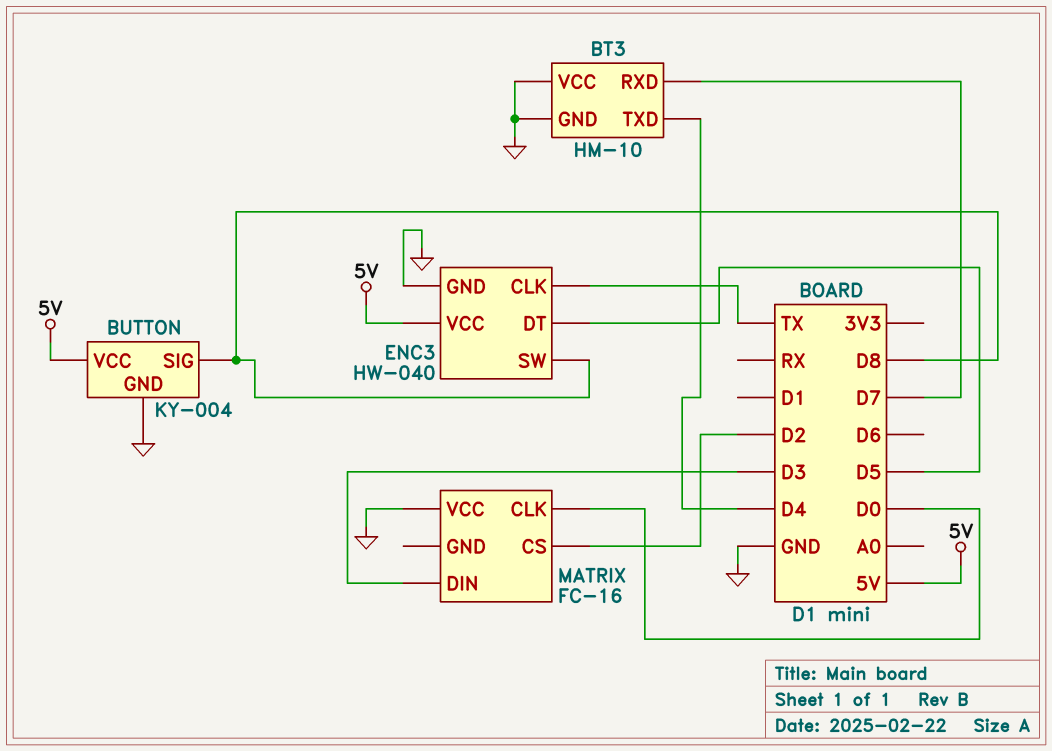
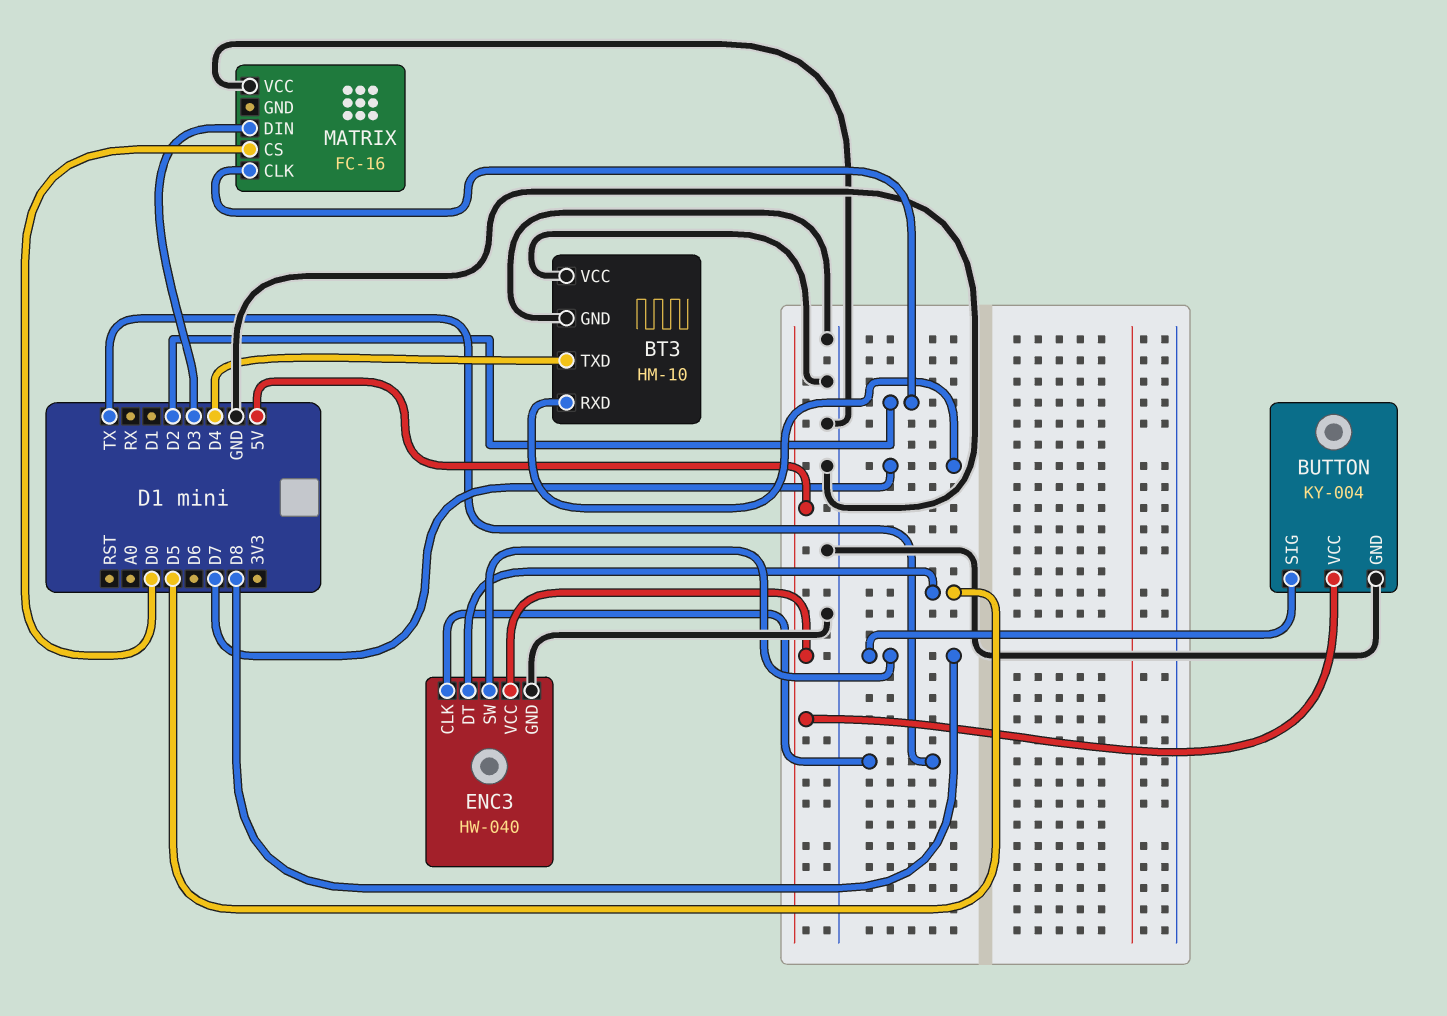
MATRIX pin CLK: D0 -> D2
MATRIX pin CS: D2 -> D0

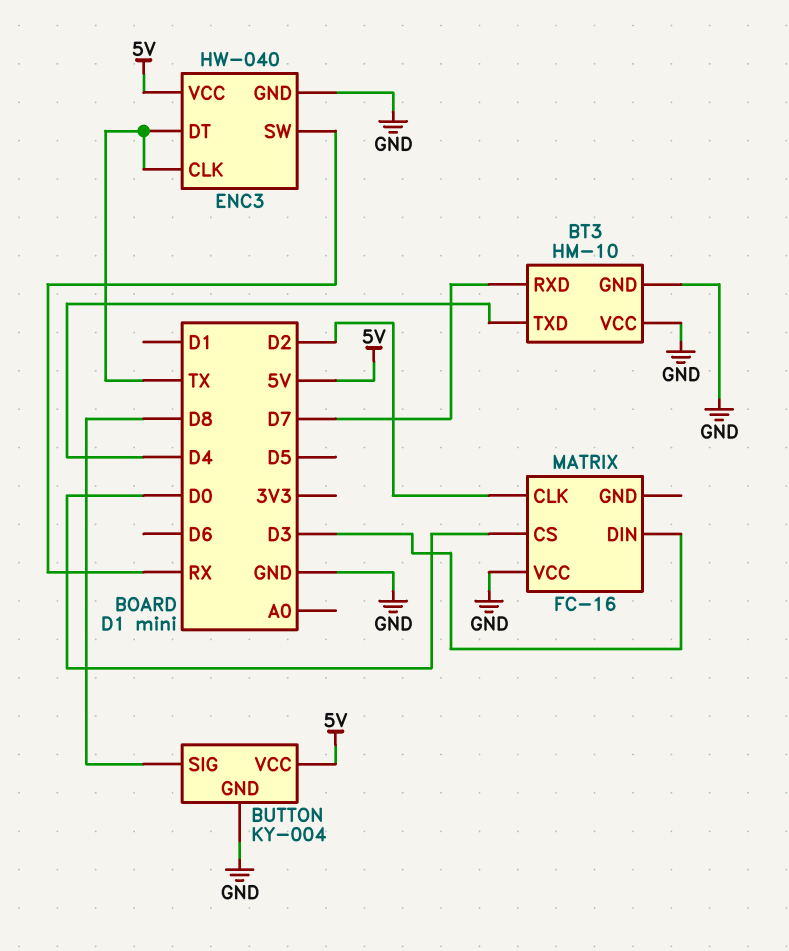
ENC3 pin DT: D5 -> TX
ENC3 pin SW: D8 -> RX

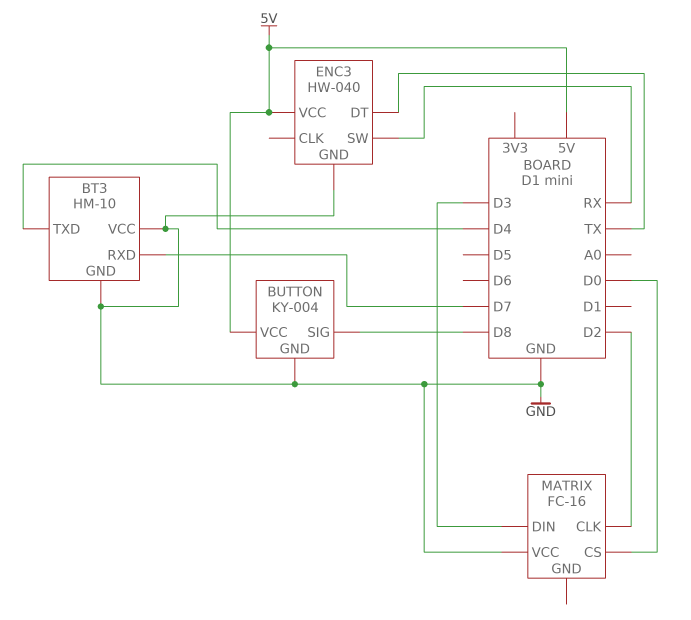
ENC3 pin CLK: TX -> none

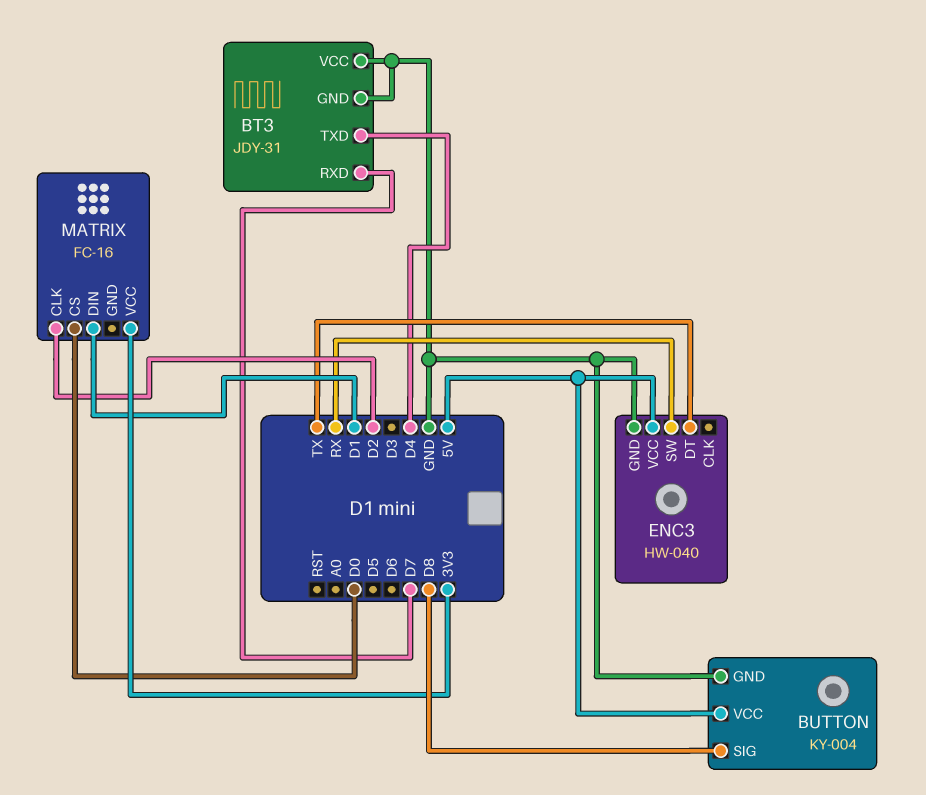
BT3: HM-10 -> JDY-31
MATRIX pin DIN: D3 -> D1
MATRIX pin VCC: GND -> 3V3

